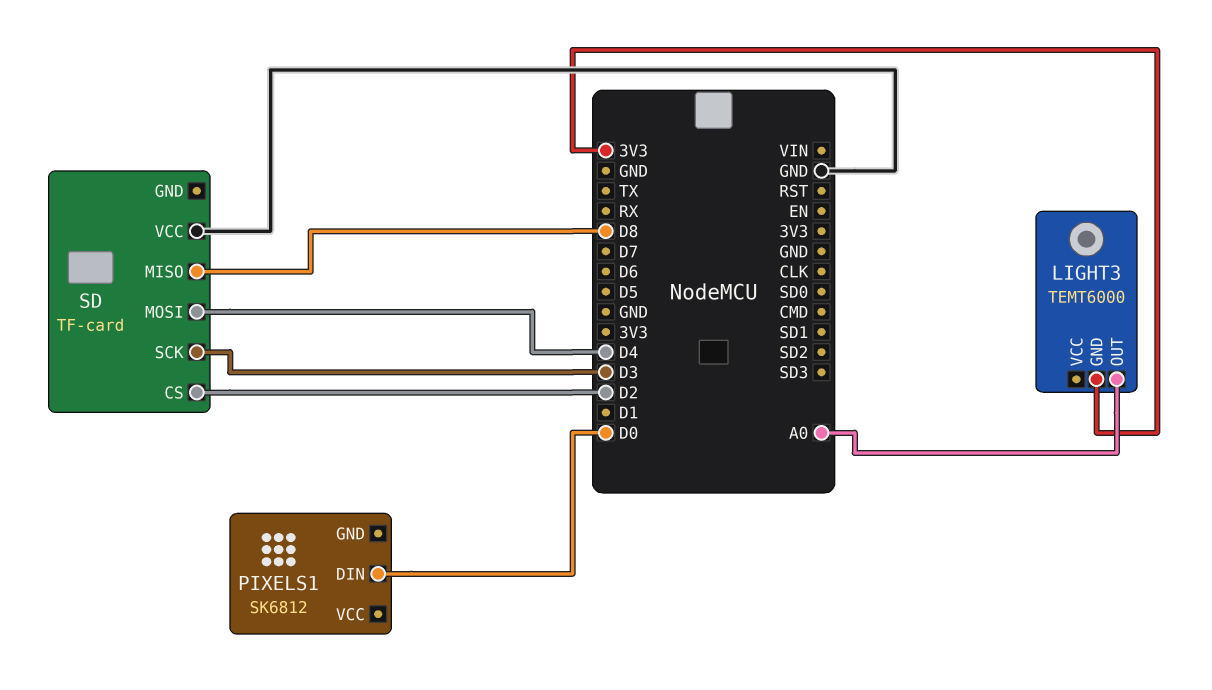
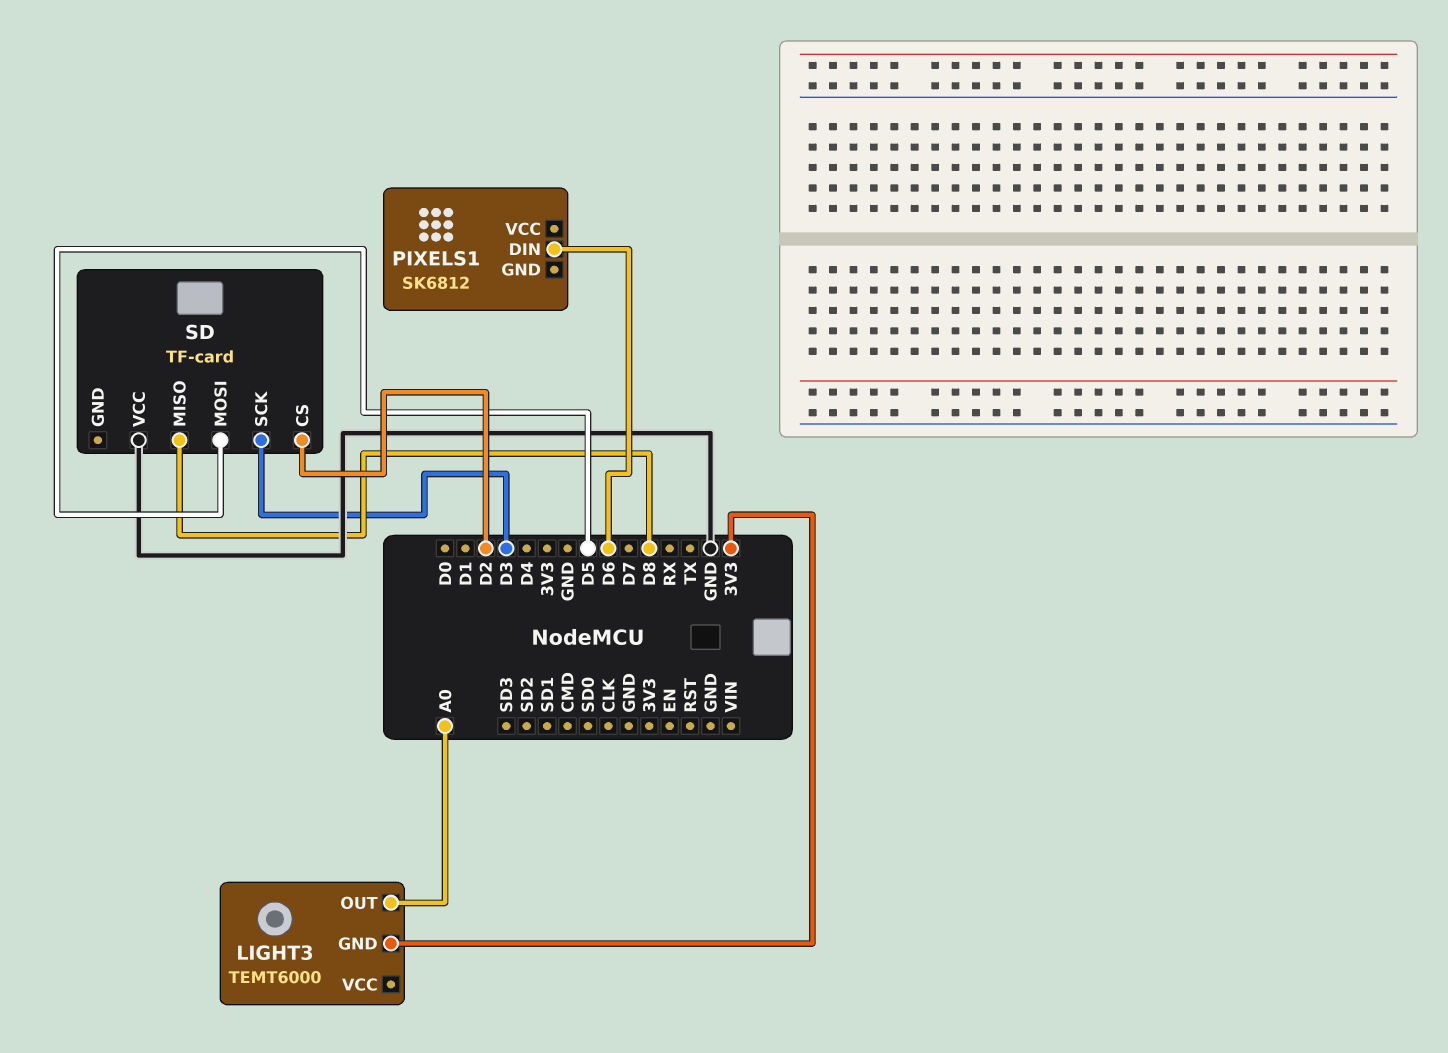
PIXELS1 pin DIN: D0 -> D6
SD pin MOSI: D4 -> D5

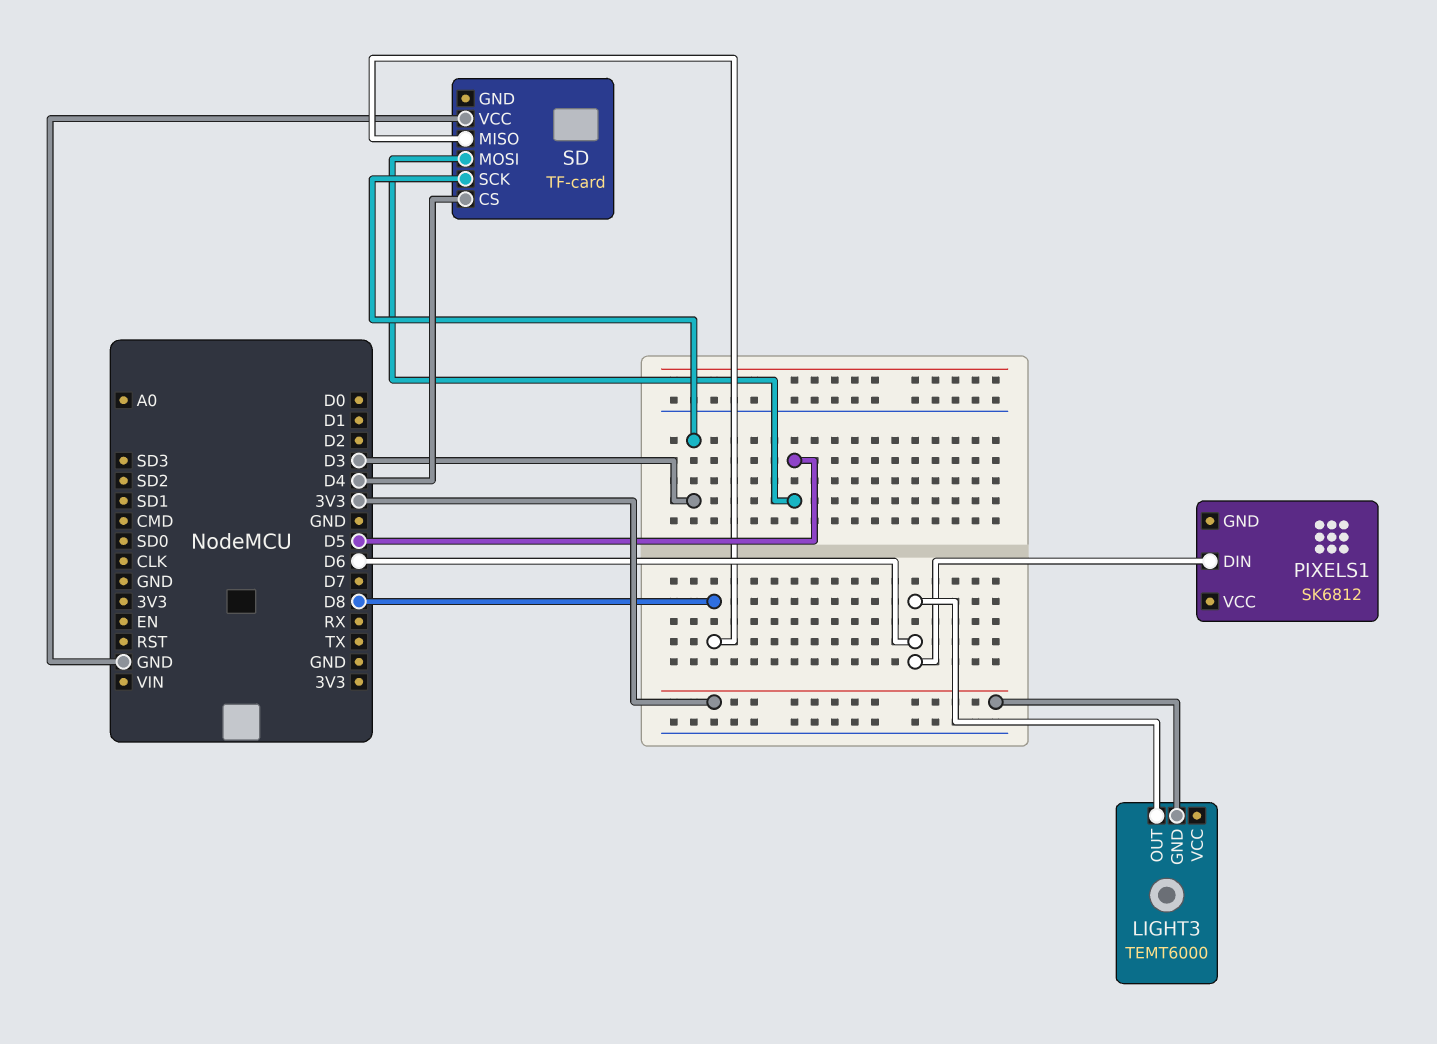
LIGHT3 pin OUT: A0 -> D6
SD pin CS: D2 -> D4

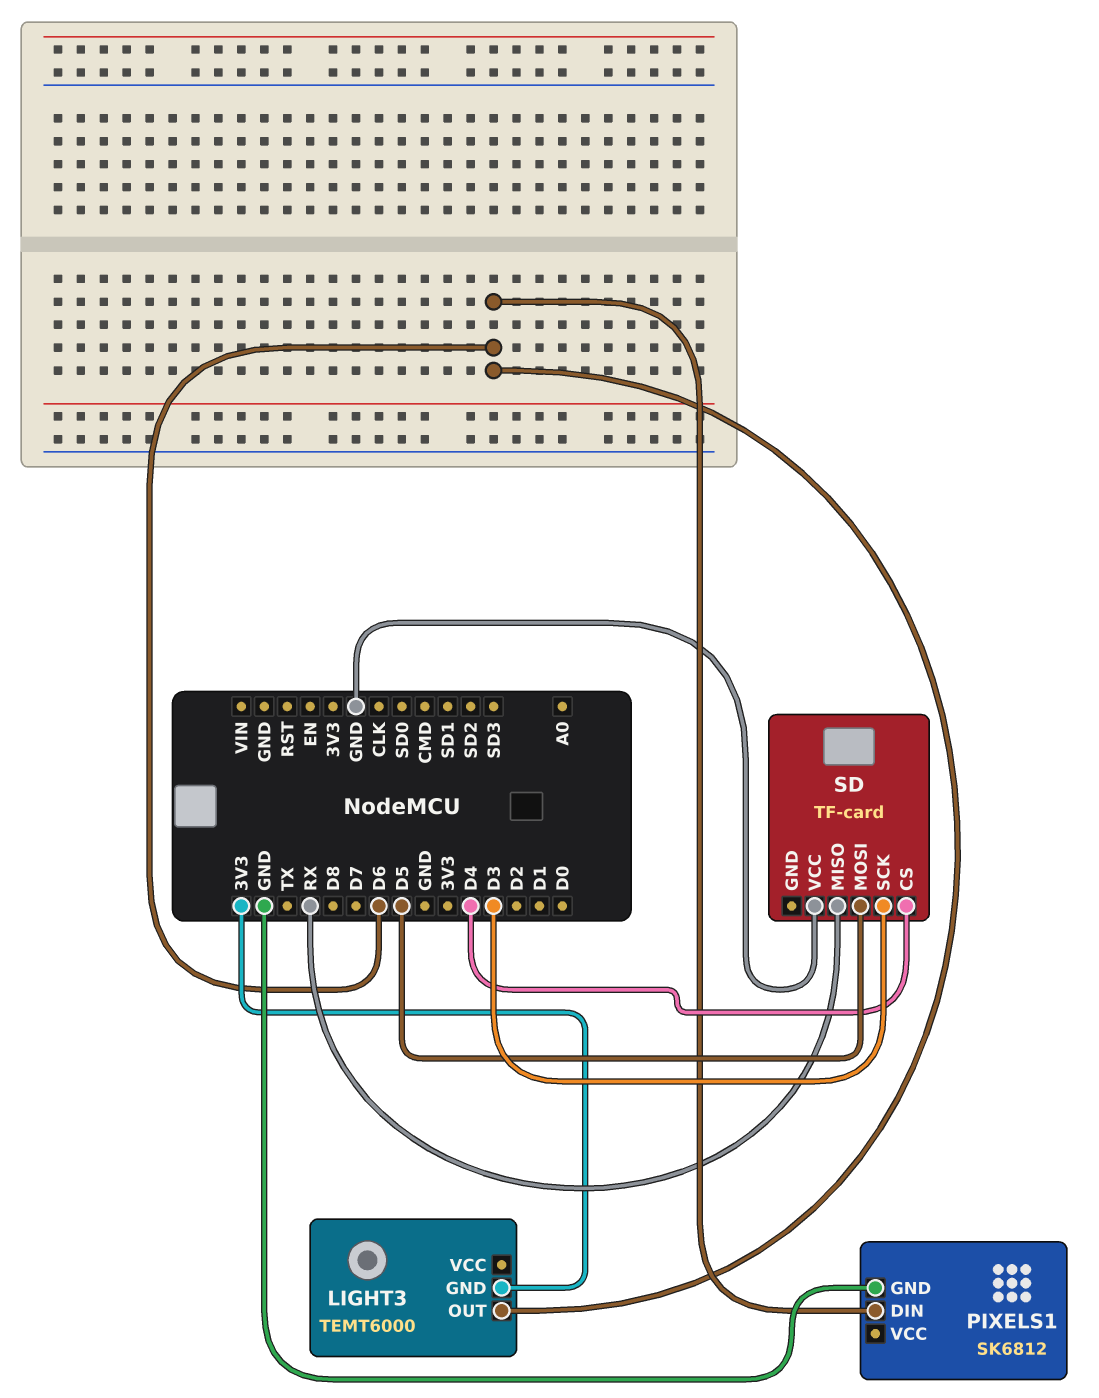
PIXELS1 pin GND: none -> GND
SD pin MISO: D8 -> RX

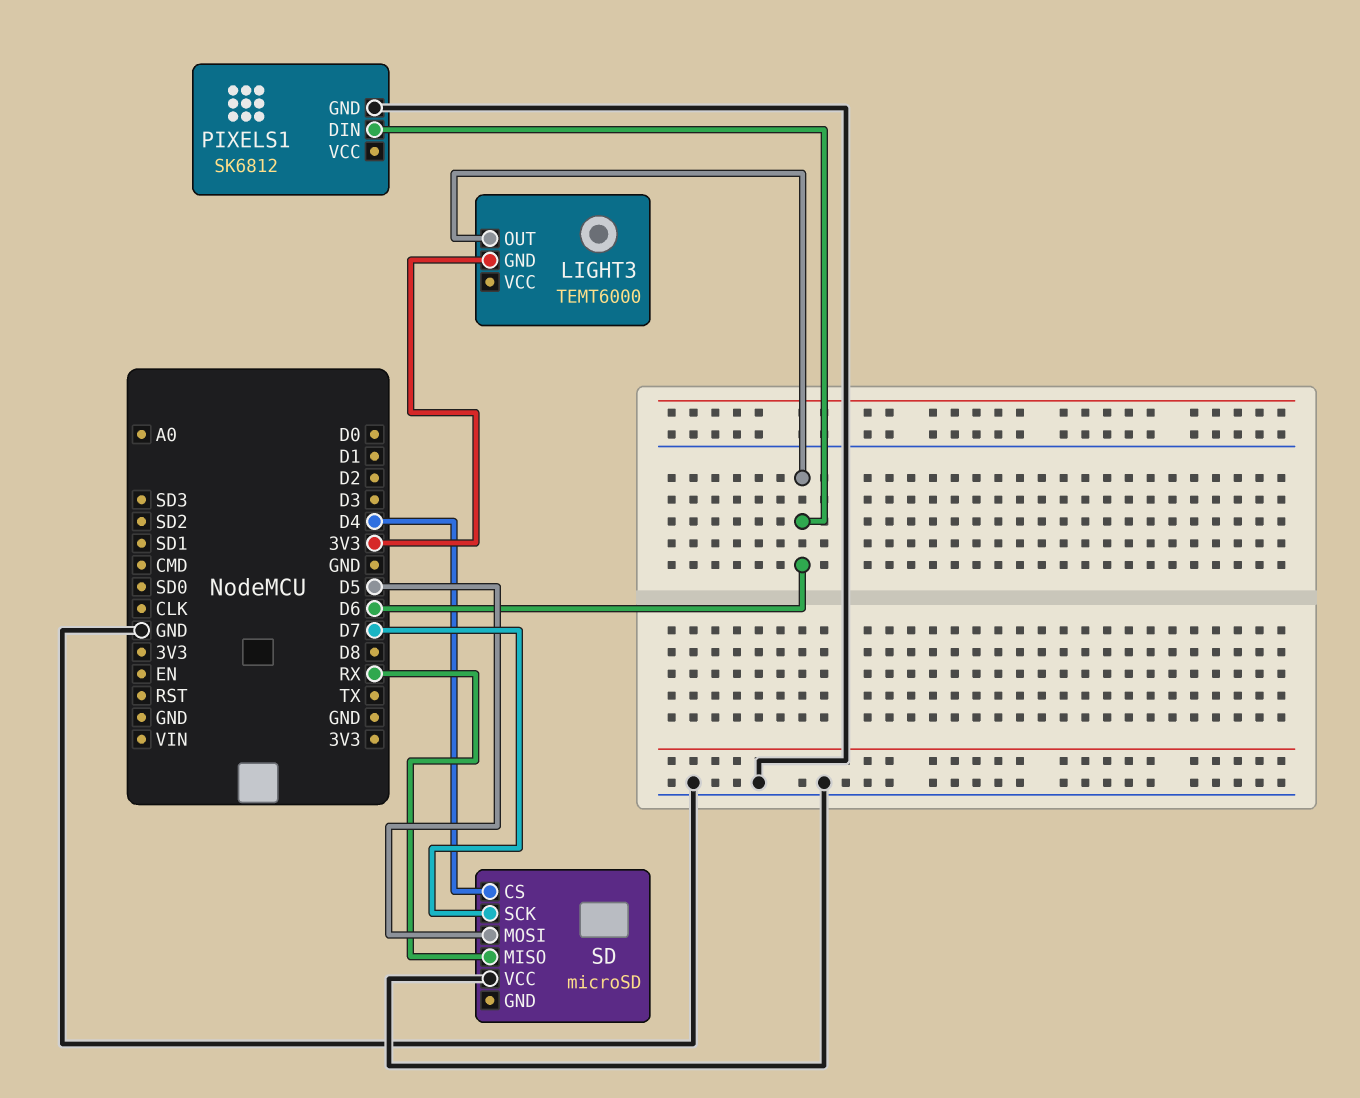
SD: TF-card -> microSD
SD pin SCK: D3 -> D7

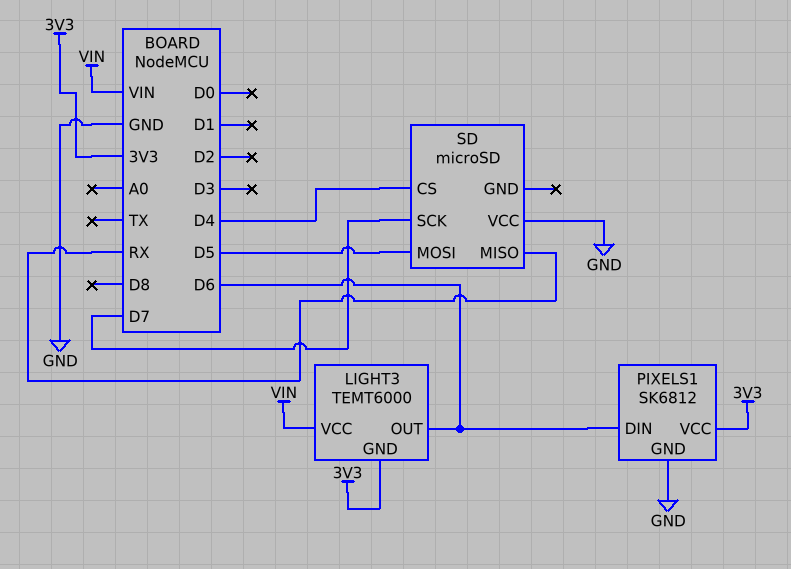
LIGHT3 pin VCC: none -> VIN
PIXELS1 pin VCC: none -> 3V3

